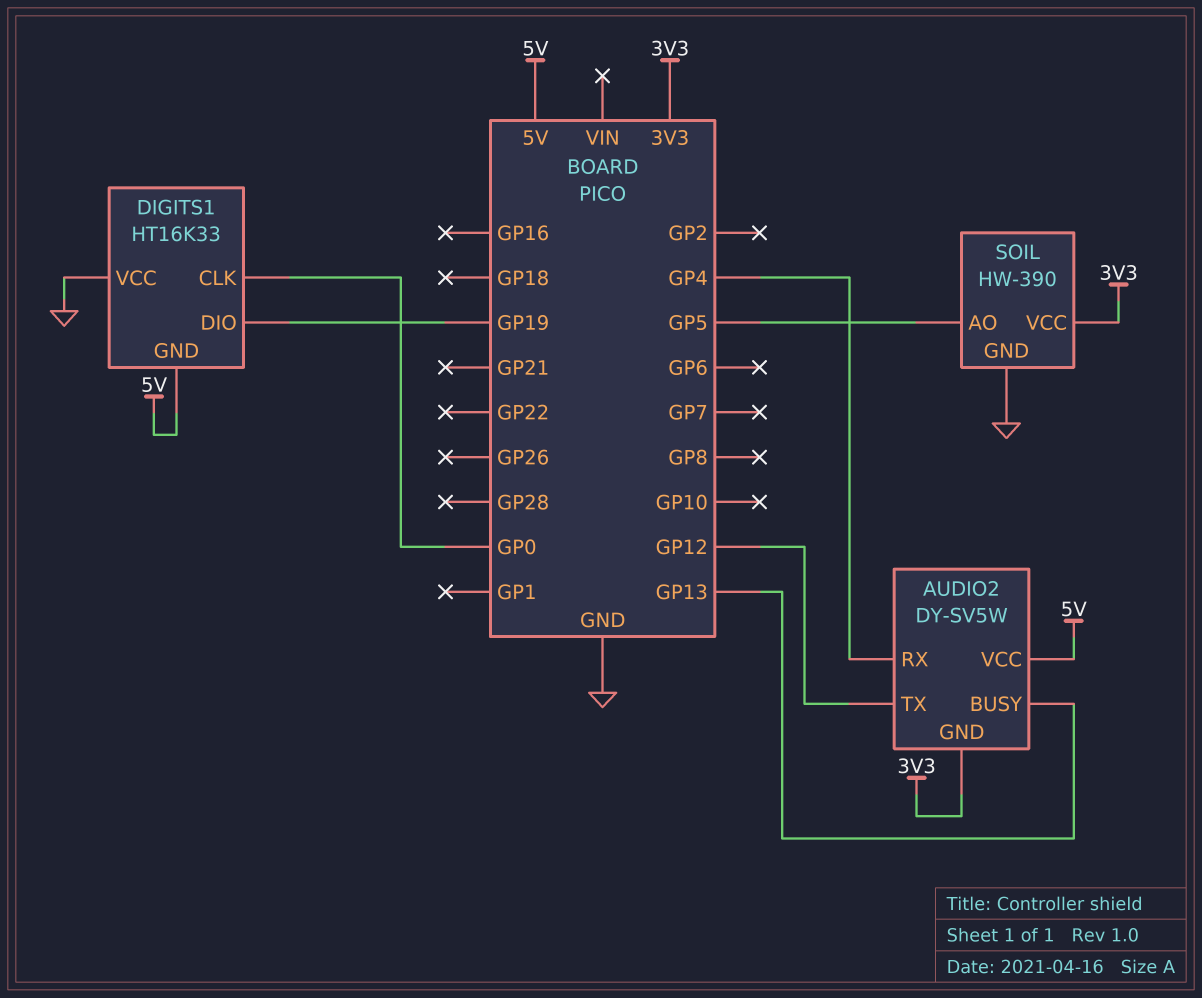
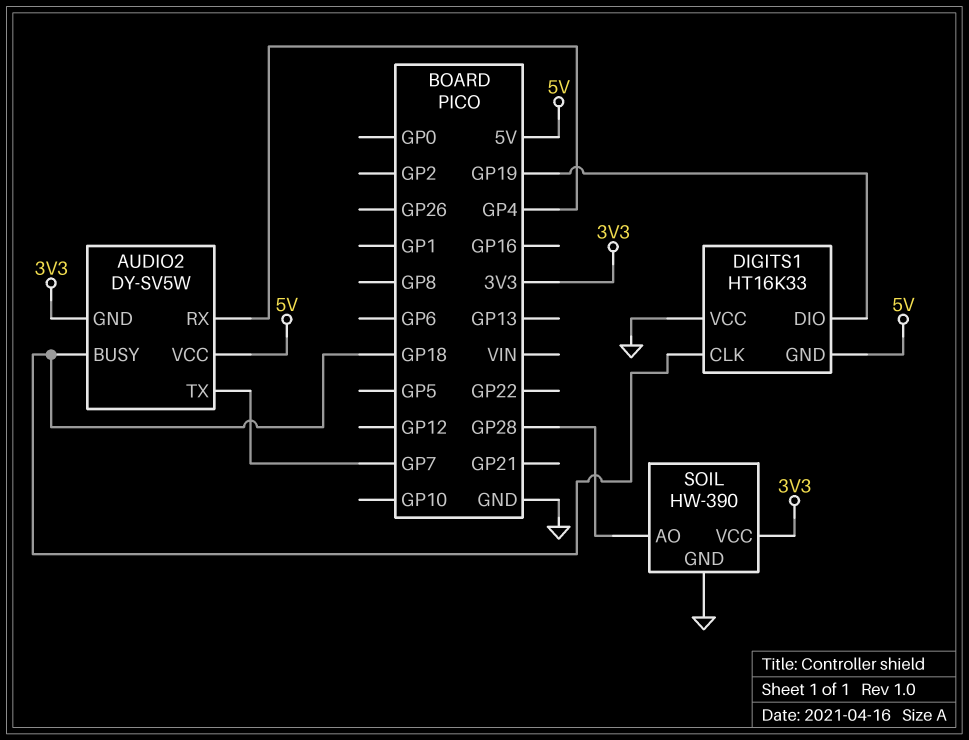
AUDIO2 pin BUSY: GP13 -> GP18
AUDIO2 pin TX: GP12 -> GP7
DIGITS1 pin CLK: GP0 -> GP18
SOIL pin AO: GP5 -> GP28

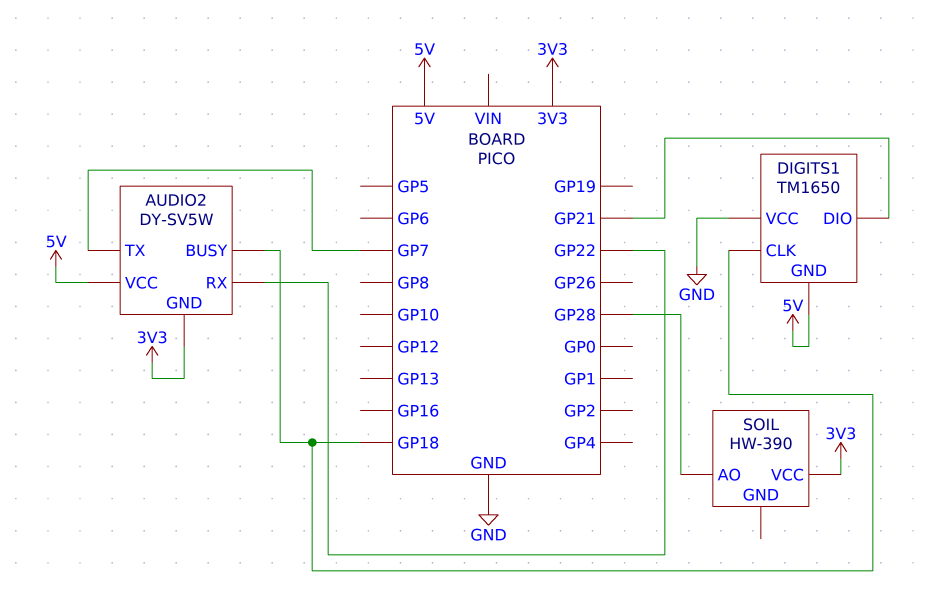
AUDIO2 pin RX: GP4 -> GP22
DIGITS1: HT16K33 -> TM1650
DIGITS1 pin DIO: GP19 -> GP21
SOIL pin GND: GND -> none

